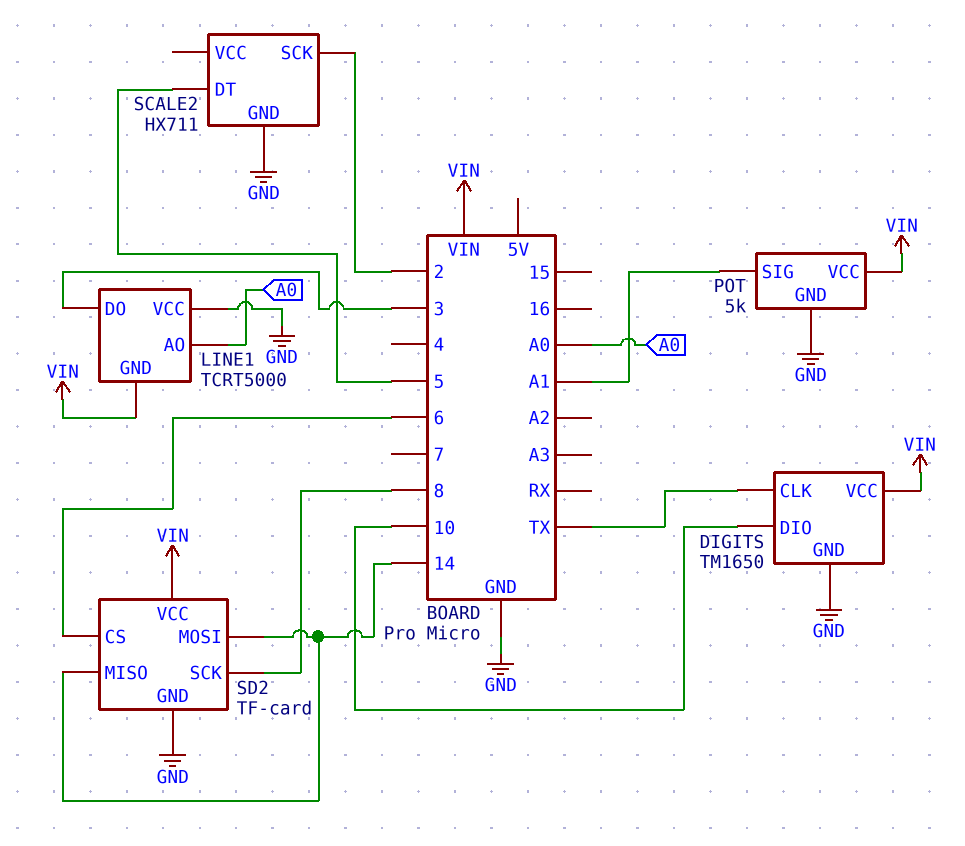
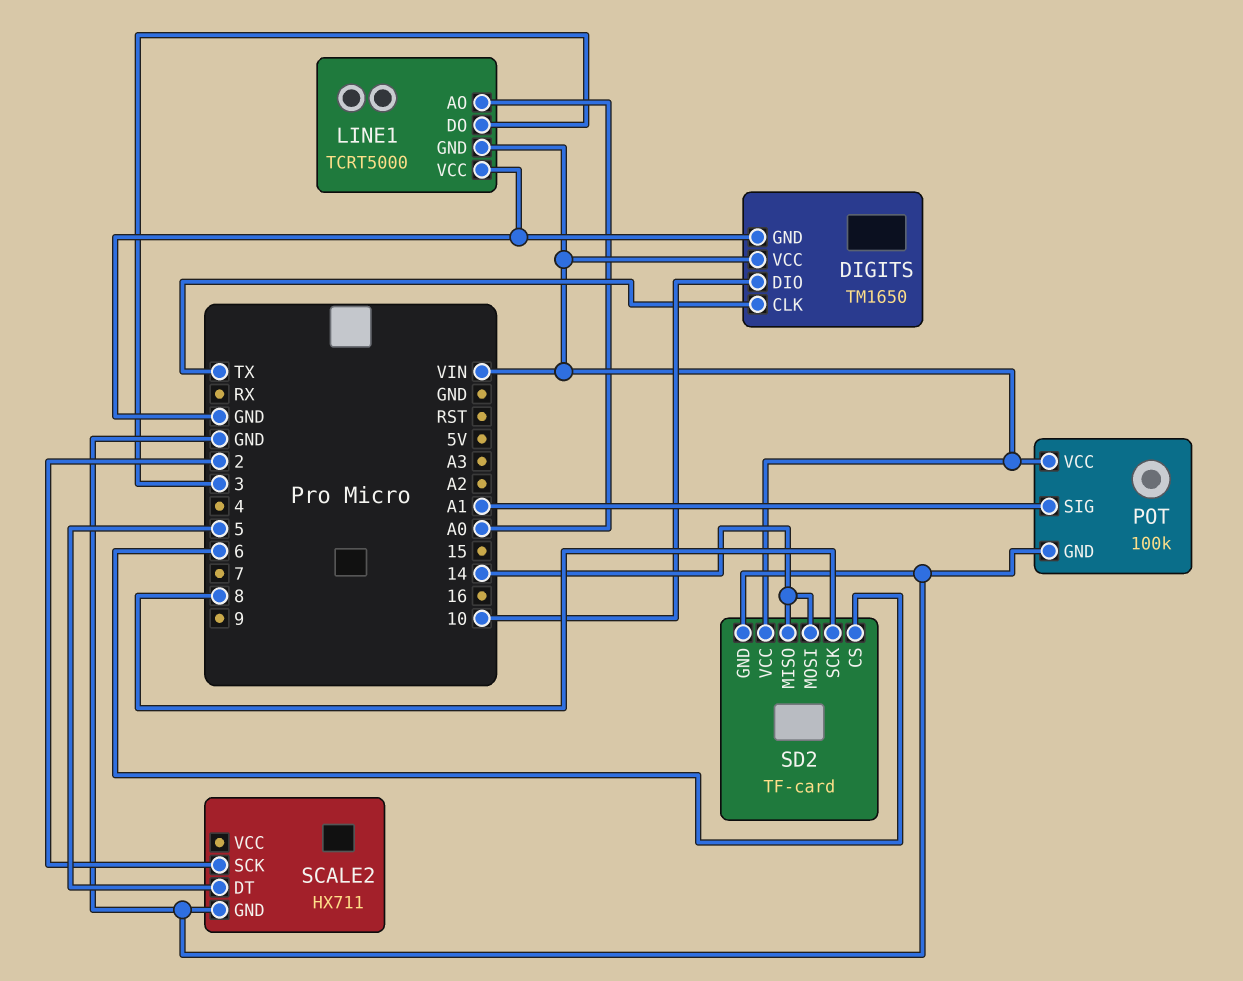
POT: 5k -> 100k

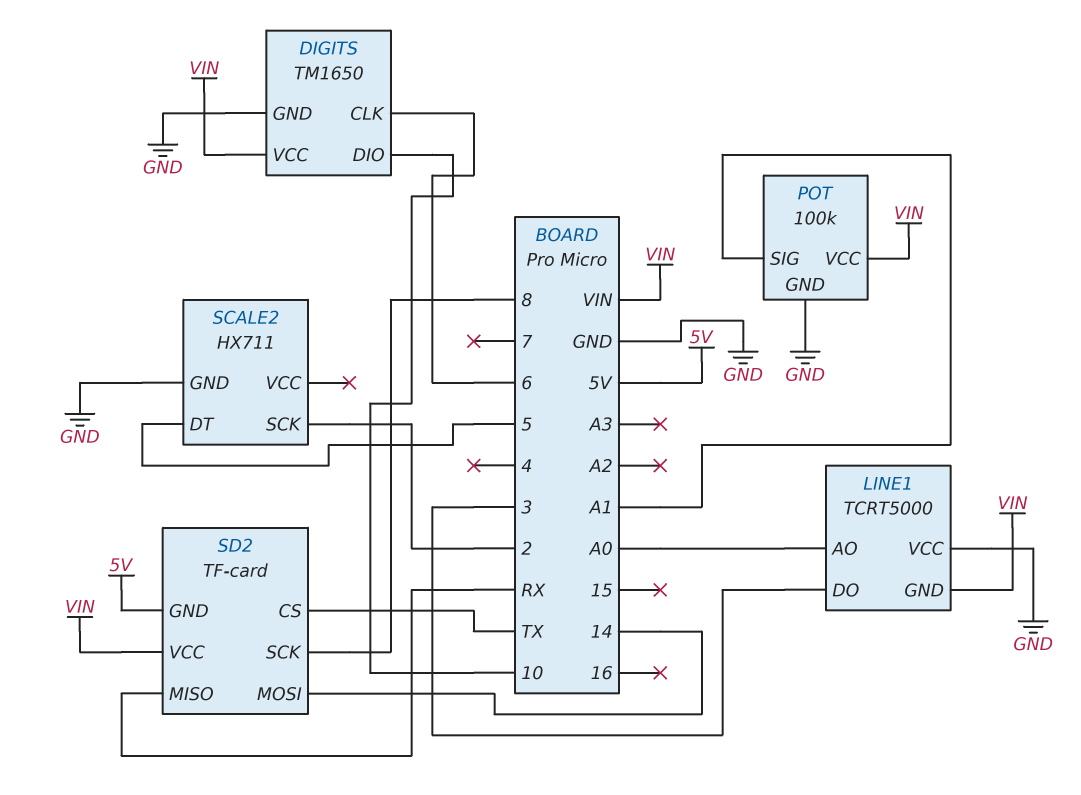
DIGITS pin CLK: TX -> 6
SD2 pin CS: 6 -> TX
SD2 pin GND: GND -> 5V
SD2 pin MISO: 14 -> RX

